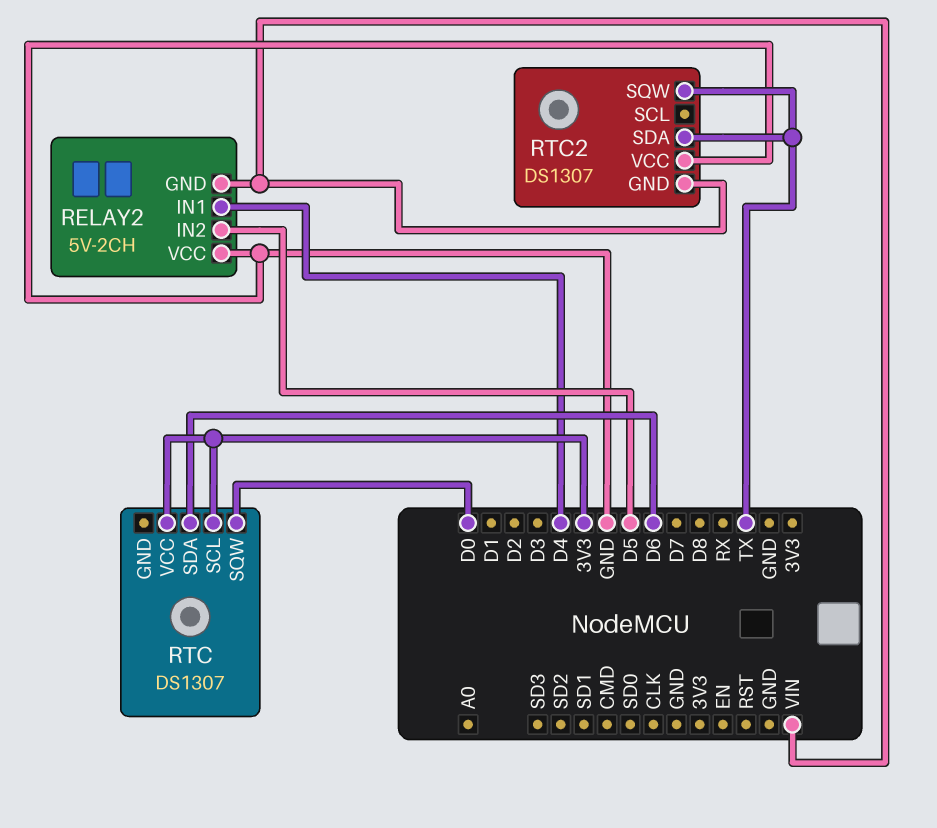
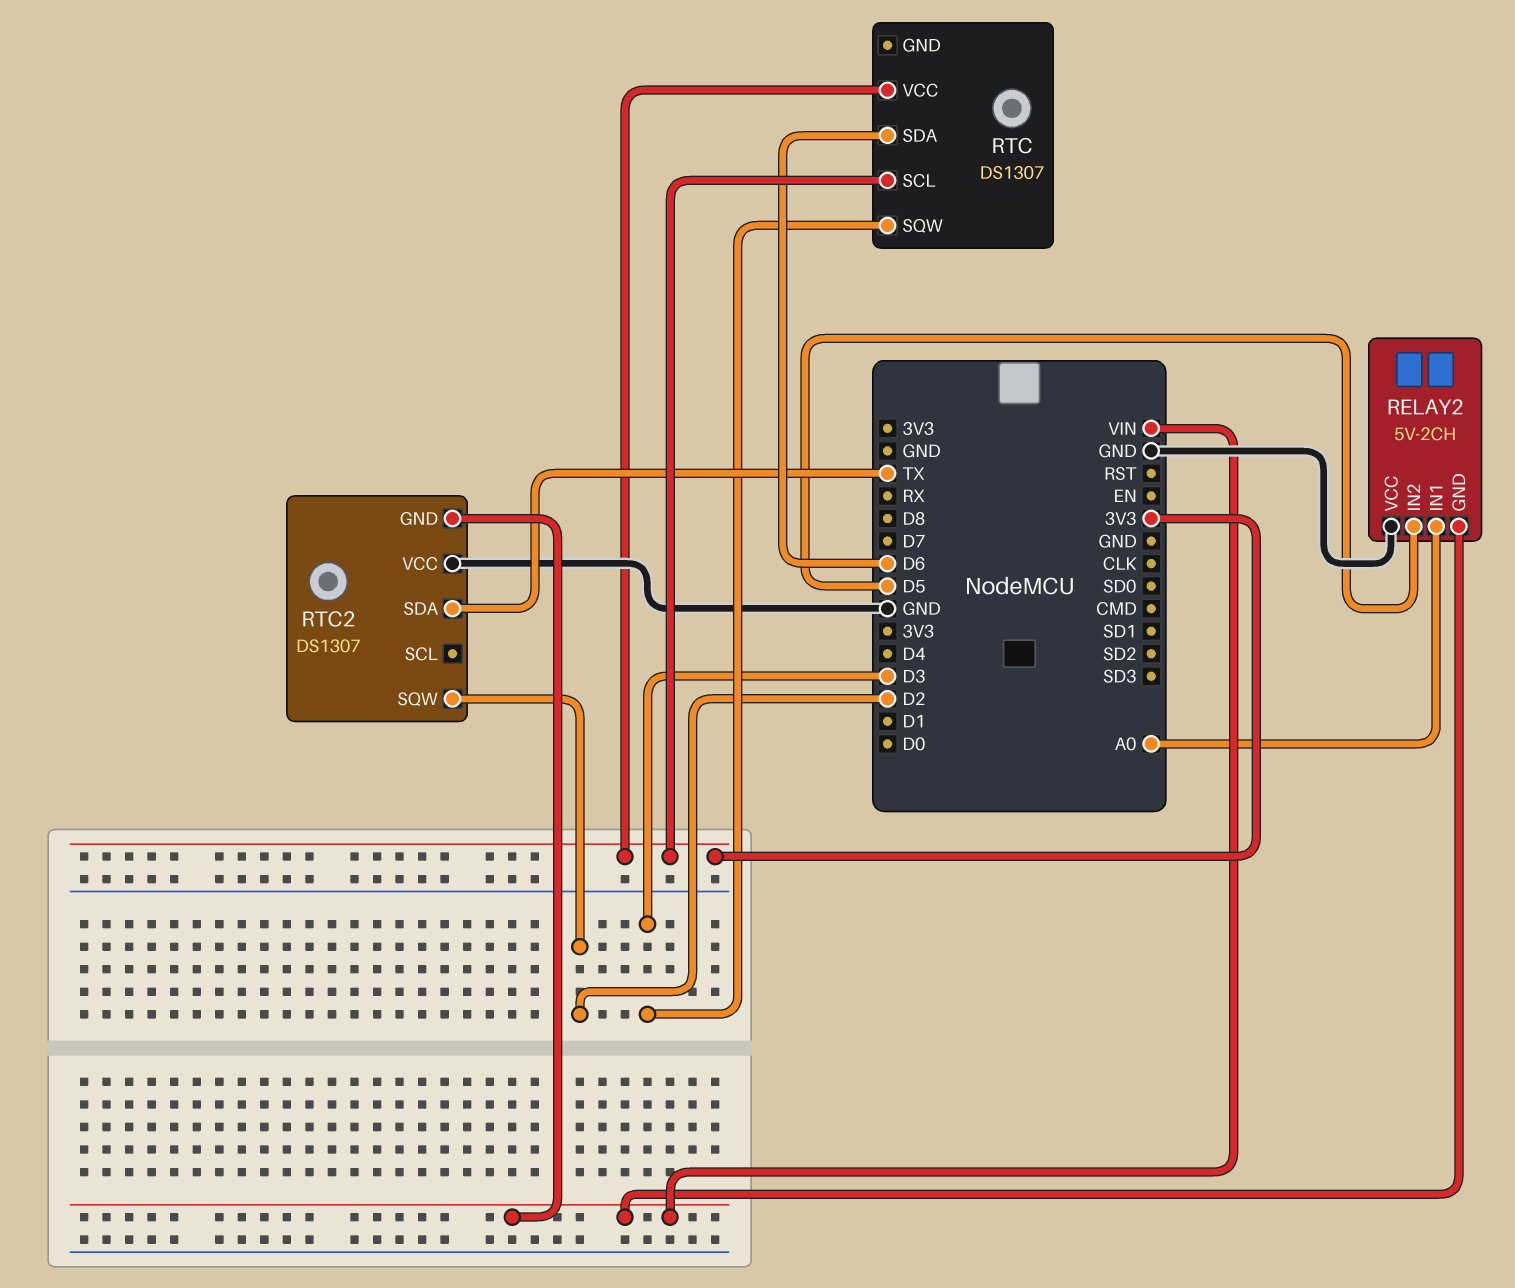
RELAY2 pin IN1: D4 -> A0
RTC pin SQW: D0 -> D3
RTC2 pin SQW: TX -> D2

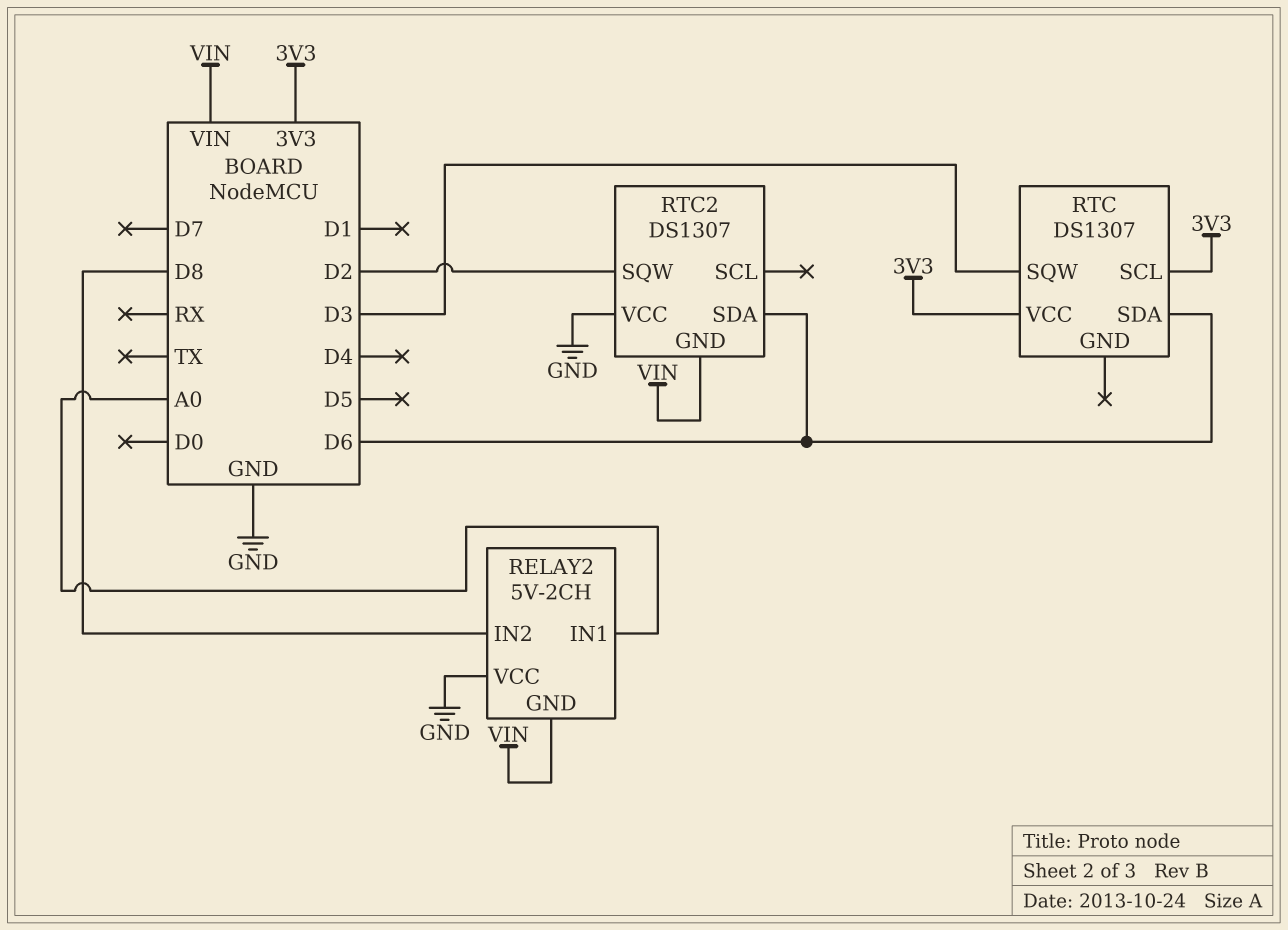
RELAY2 pin IN2: D5 -> D8
RTC2 pin SDA: TX -> D6

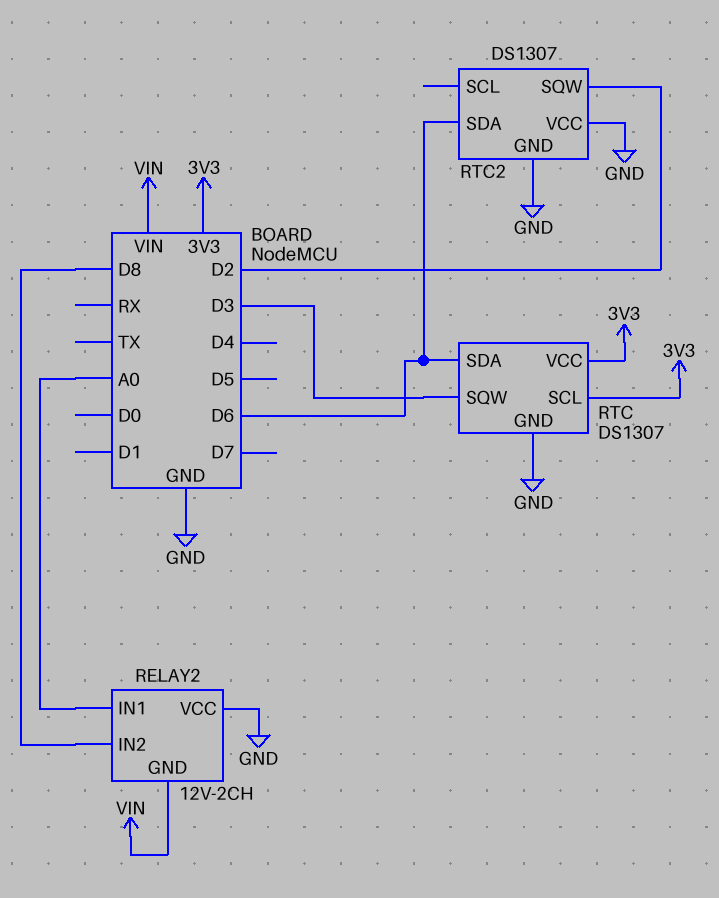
RELAY2: 5V-2CH -> 12V-2CH
RTC pin GND: none -> GND
RTC2 pin GND: VIN -> GND

